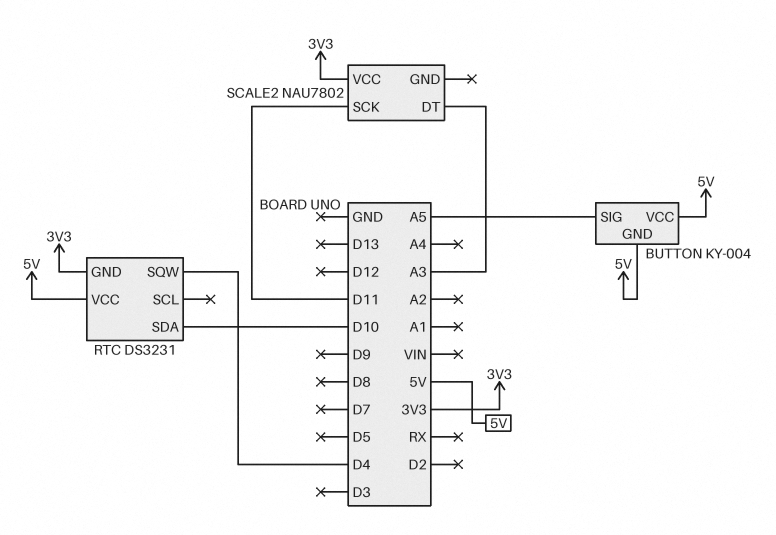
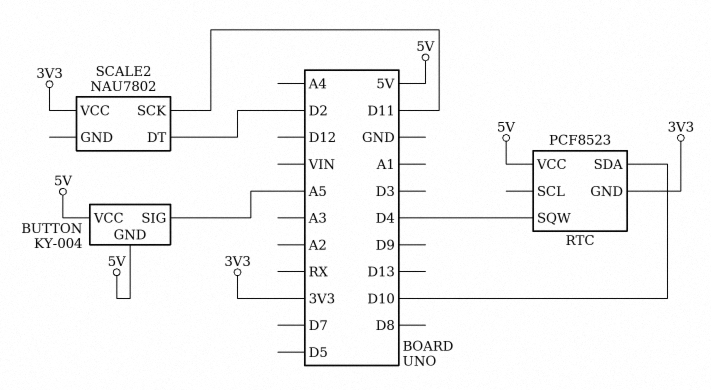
RTC: DS3231 -> PCF8523
SCALE2 pin DT: A3 -> D2

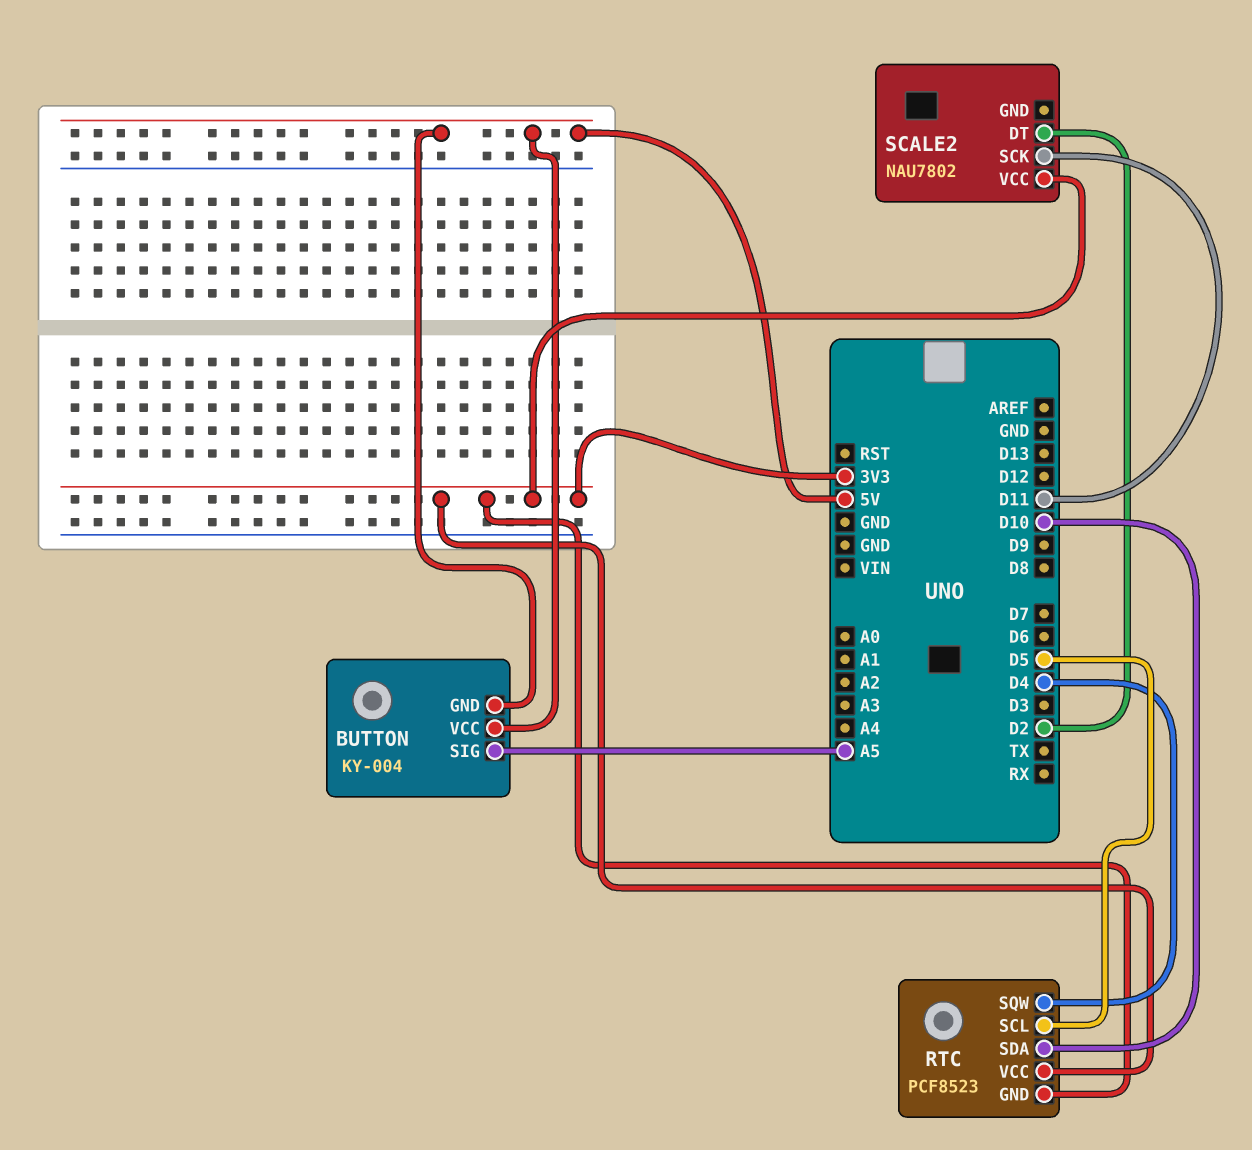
RTC pin SCL: none -> D5
RTC pin VCC: 5V -> 3V3

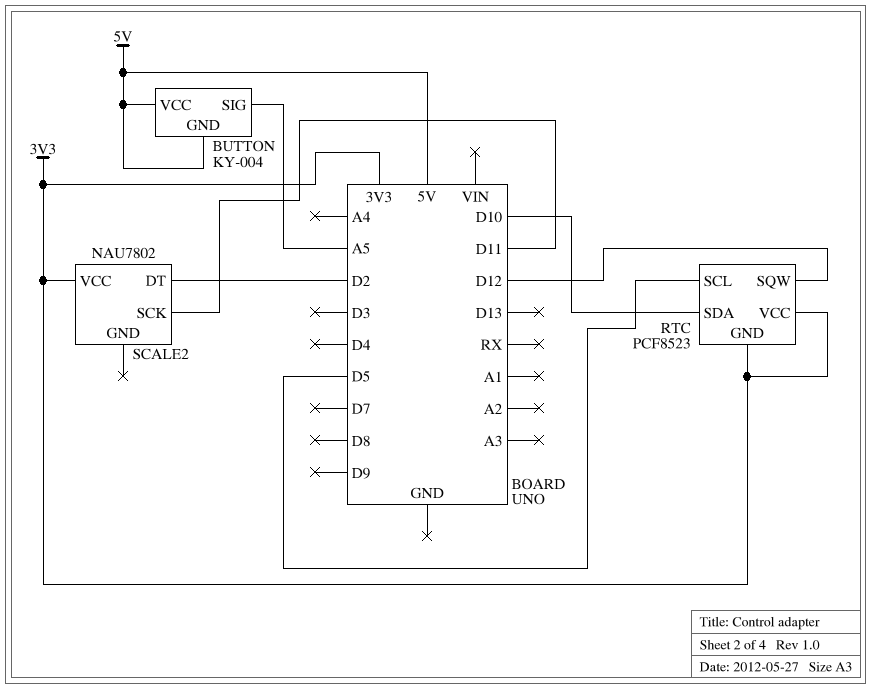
RTC pin SQW: D4 -> D12

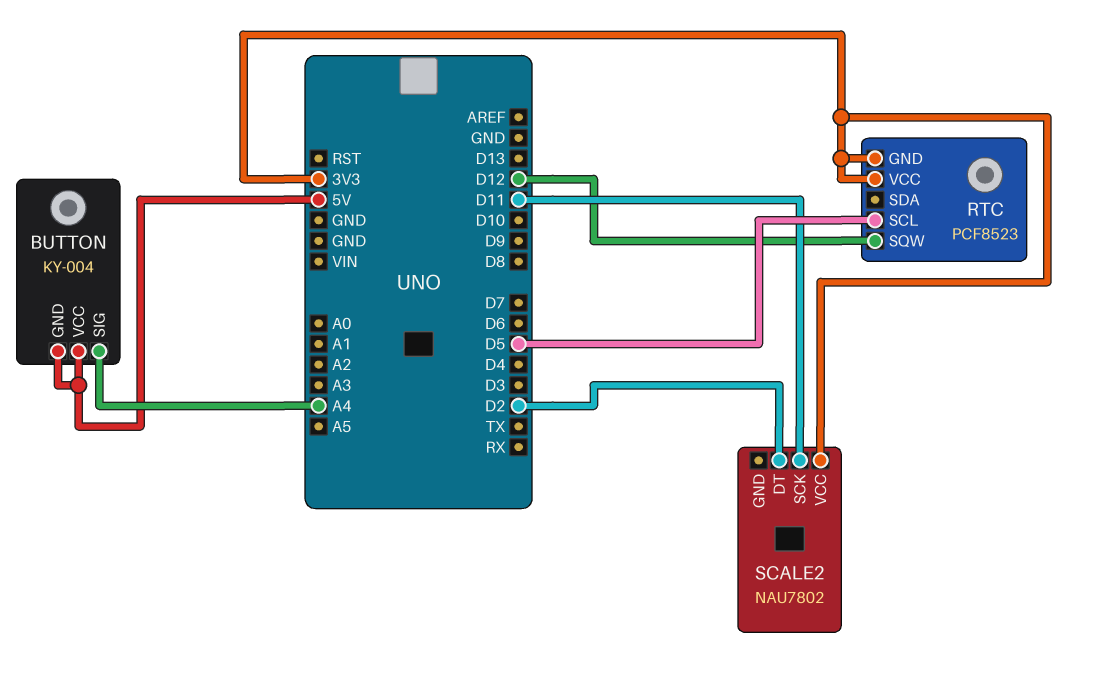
BUTTON pin SIG: A5 -> A4
RTC pin SDA: D10 -> none

